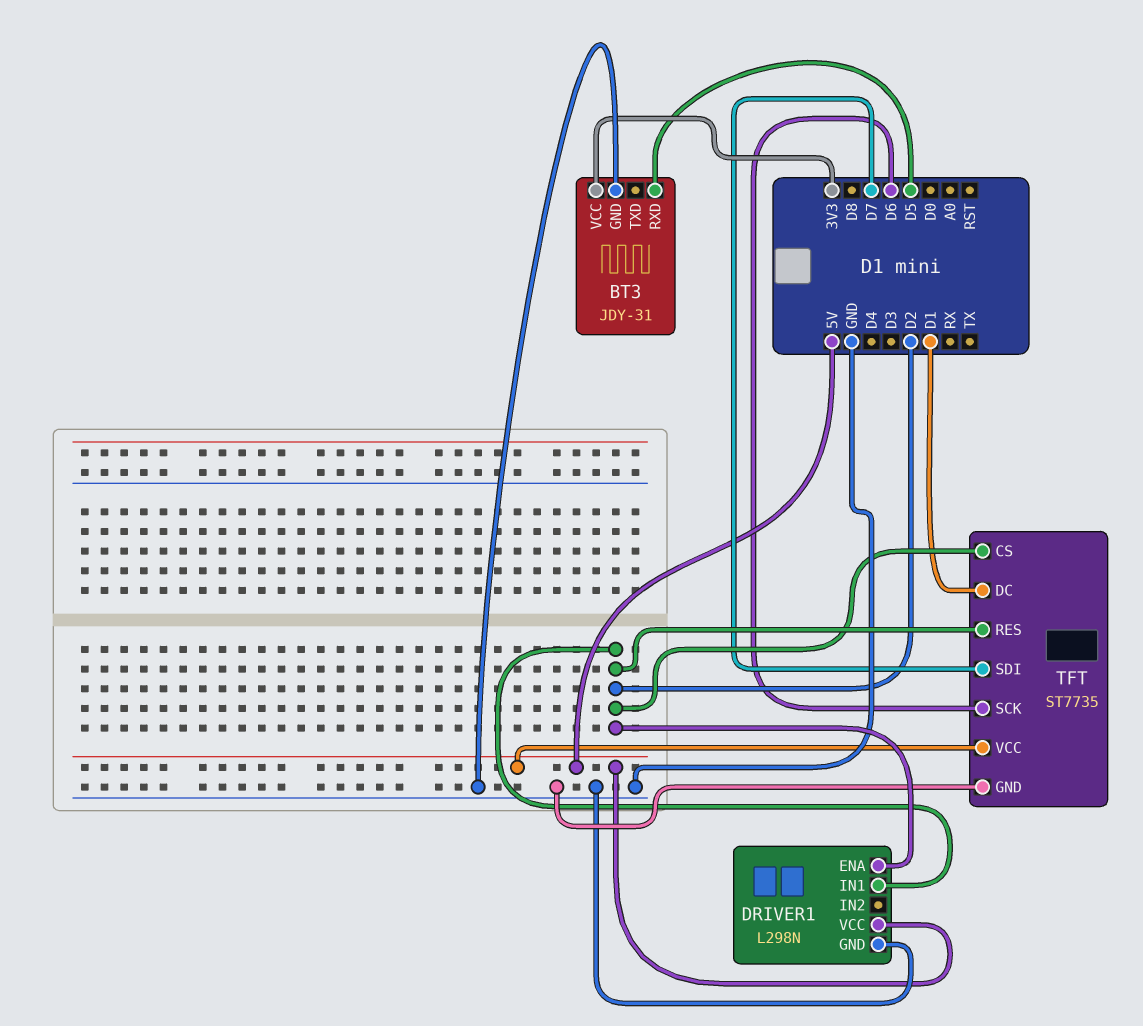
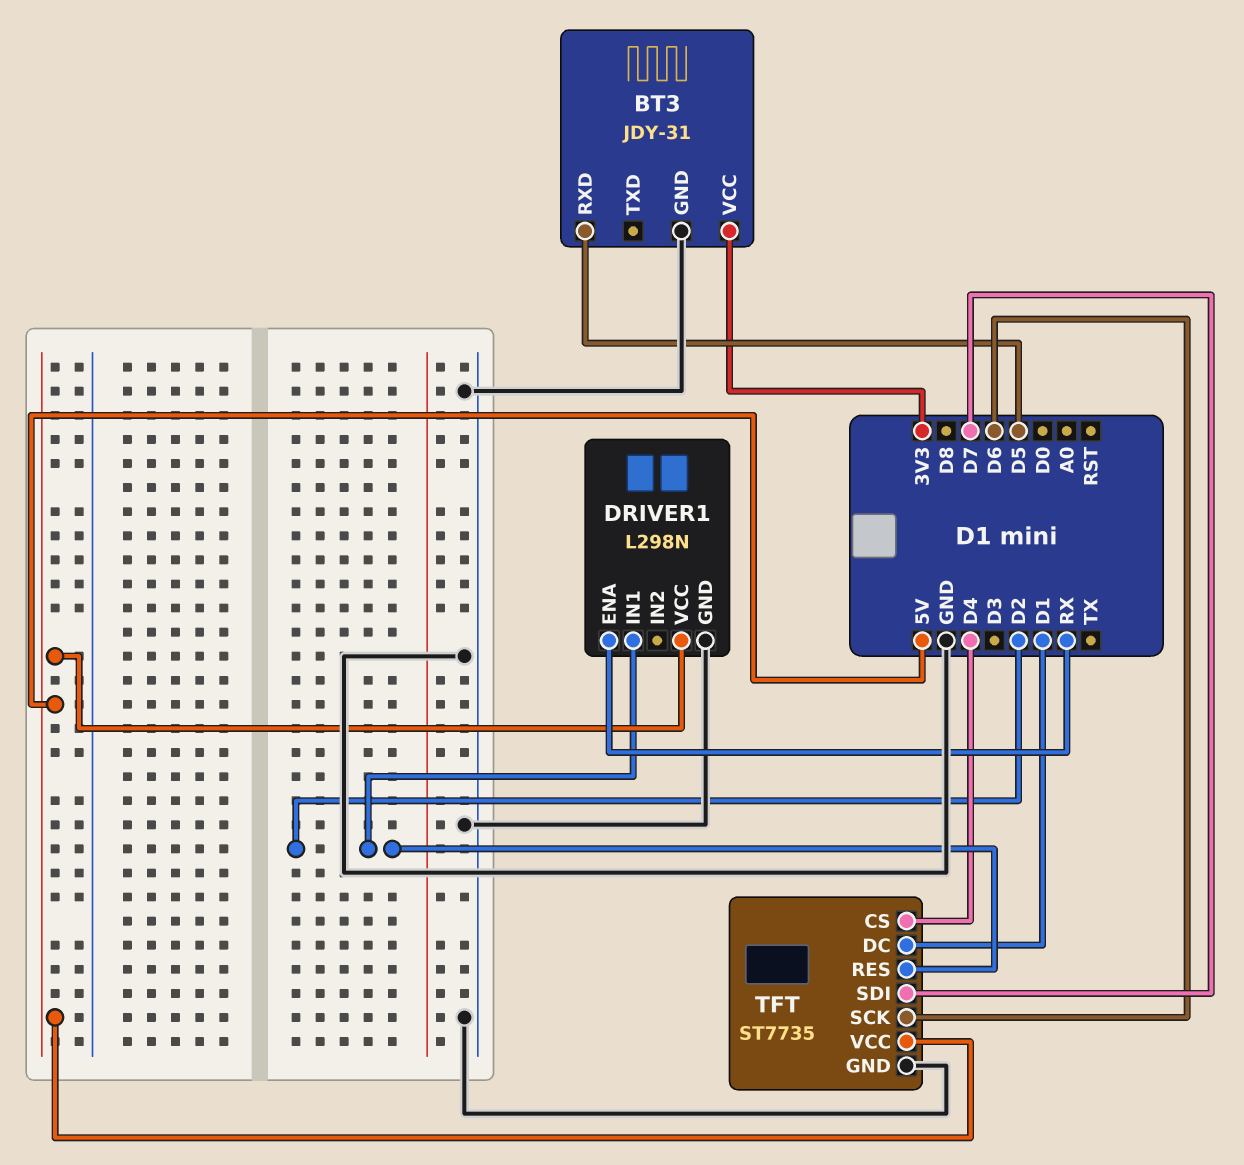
DRIVER1 pin ENA: D2 -> RX
TFT pin CS: D2 -> D4

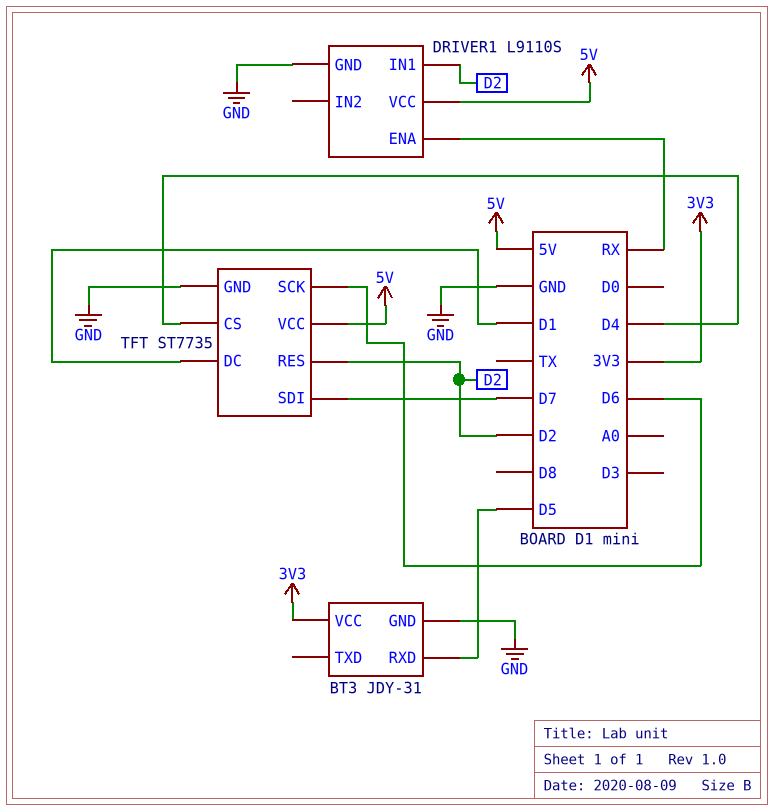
DRIVER1: L298N -> L9110S

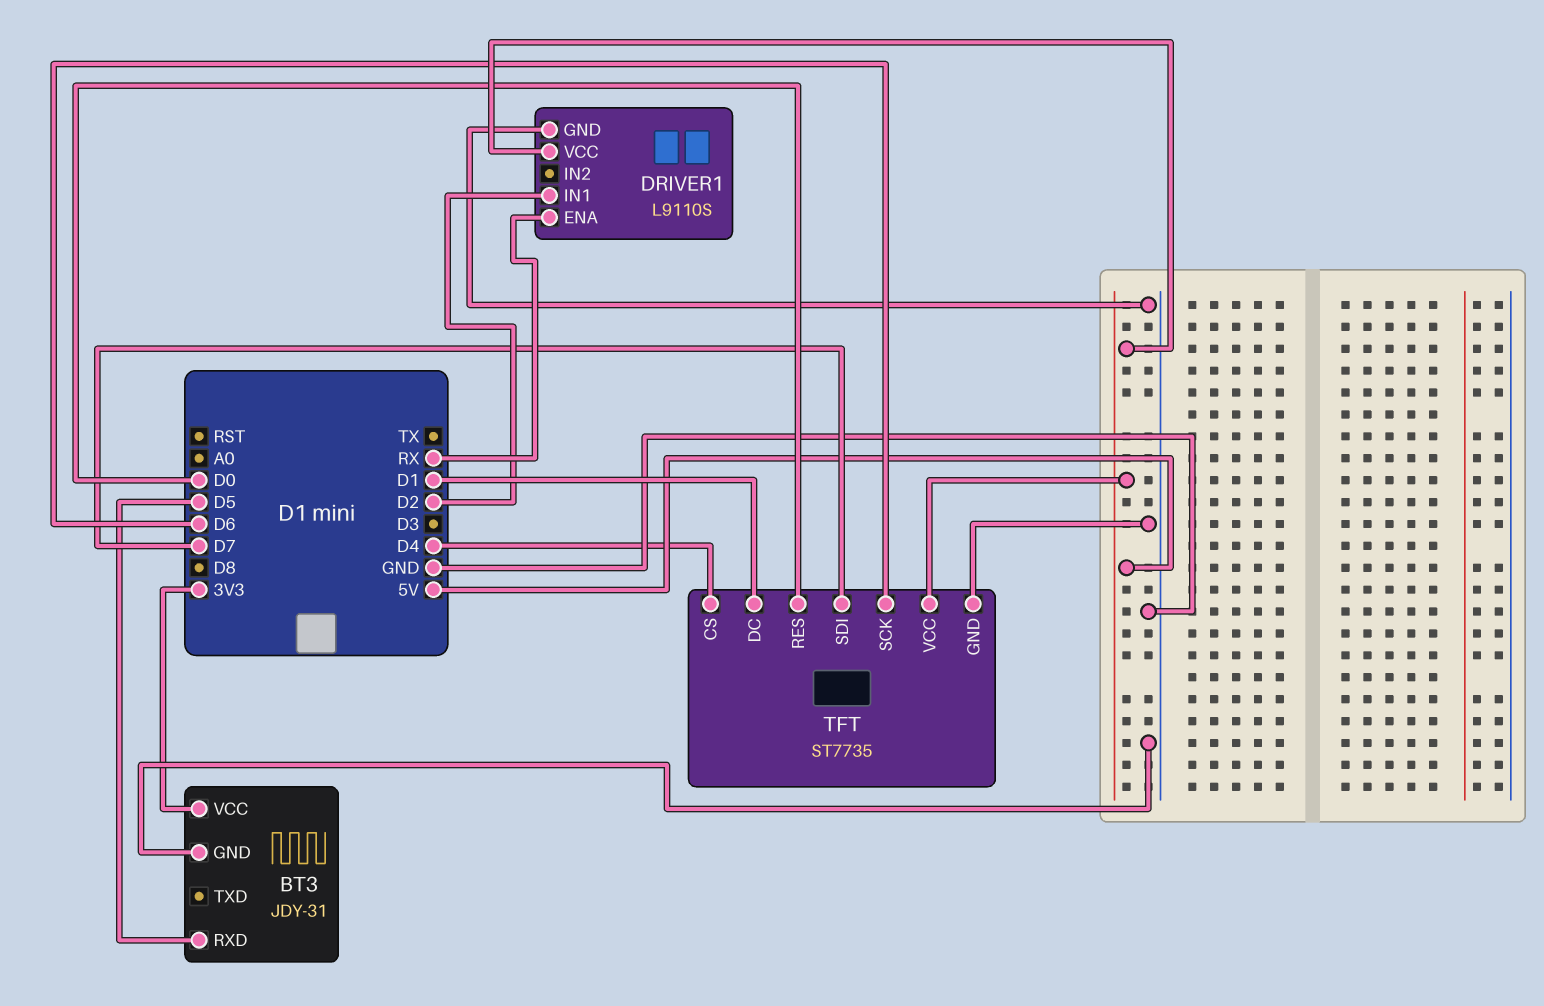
TFT pin RES: D2 -> D0

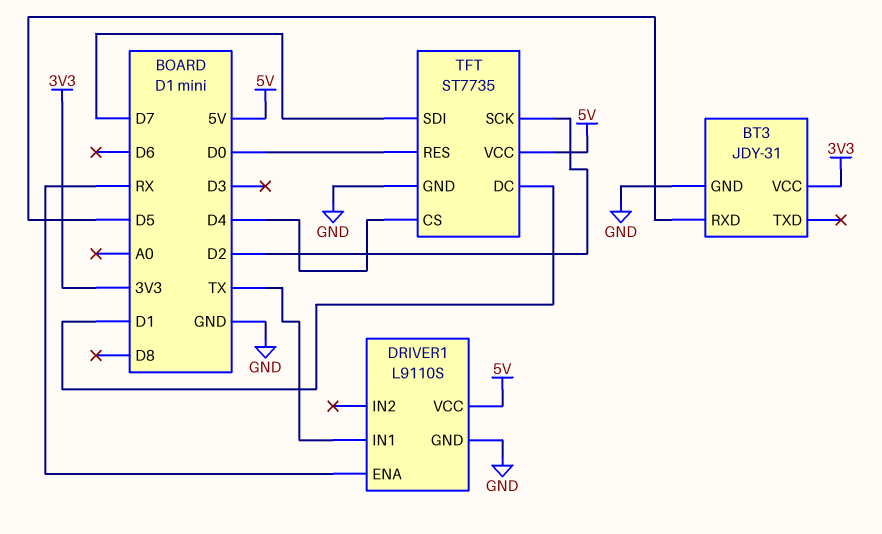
DRIVER1 pin IN1: D2 -> TX
TFT pin SCK: D6 -> D2

